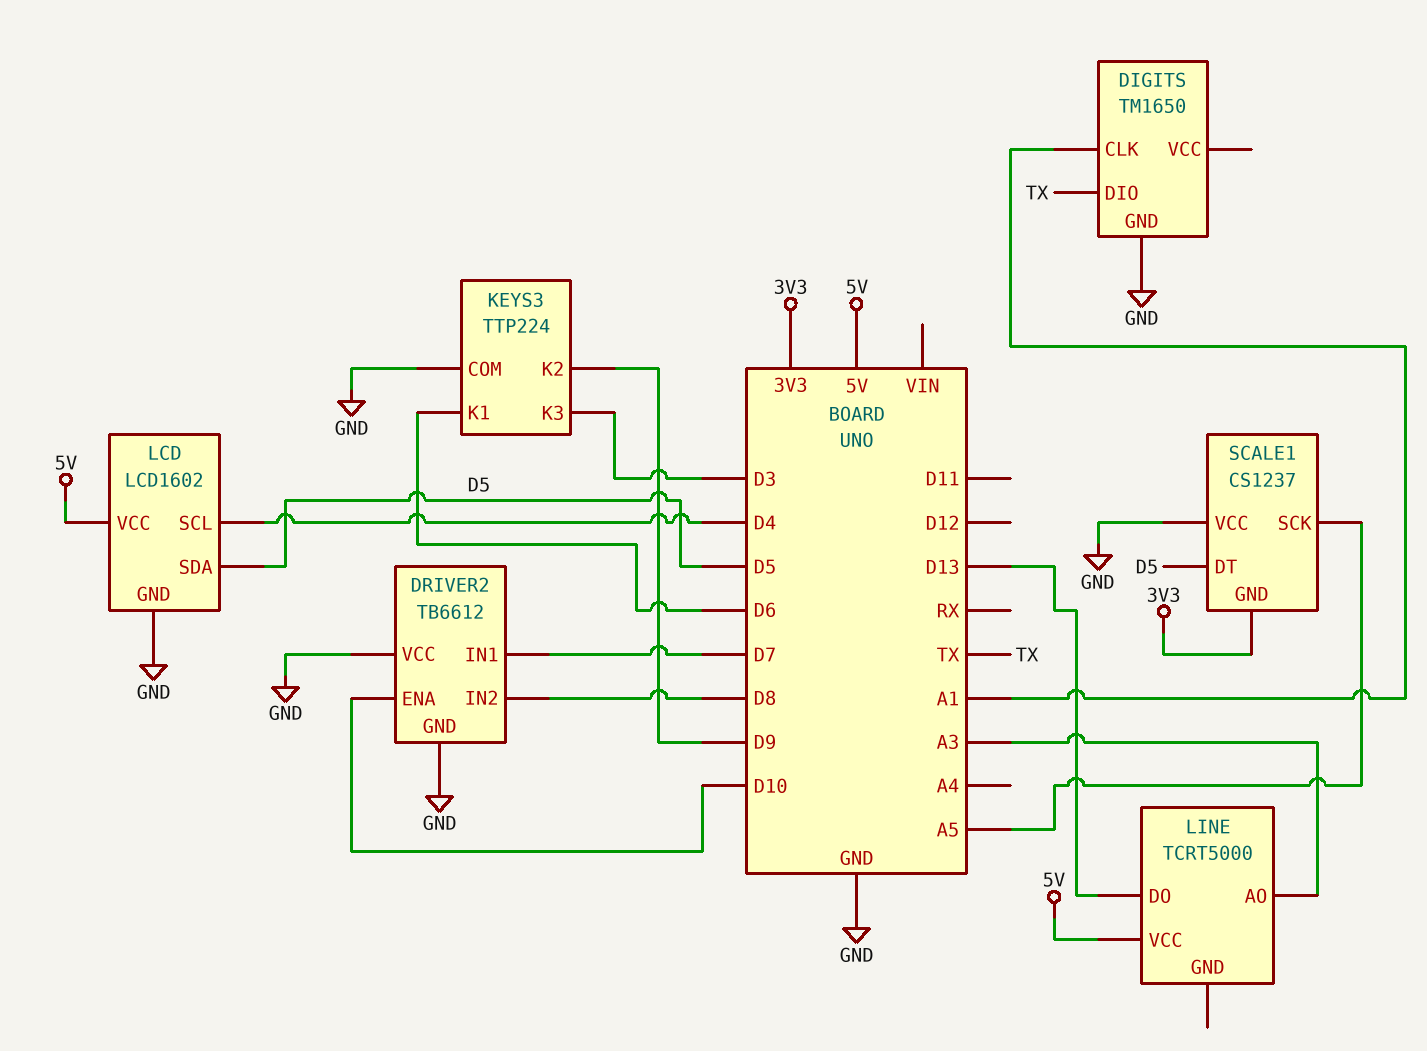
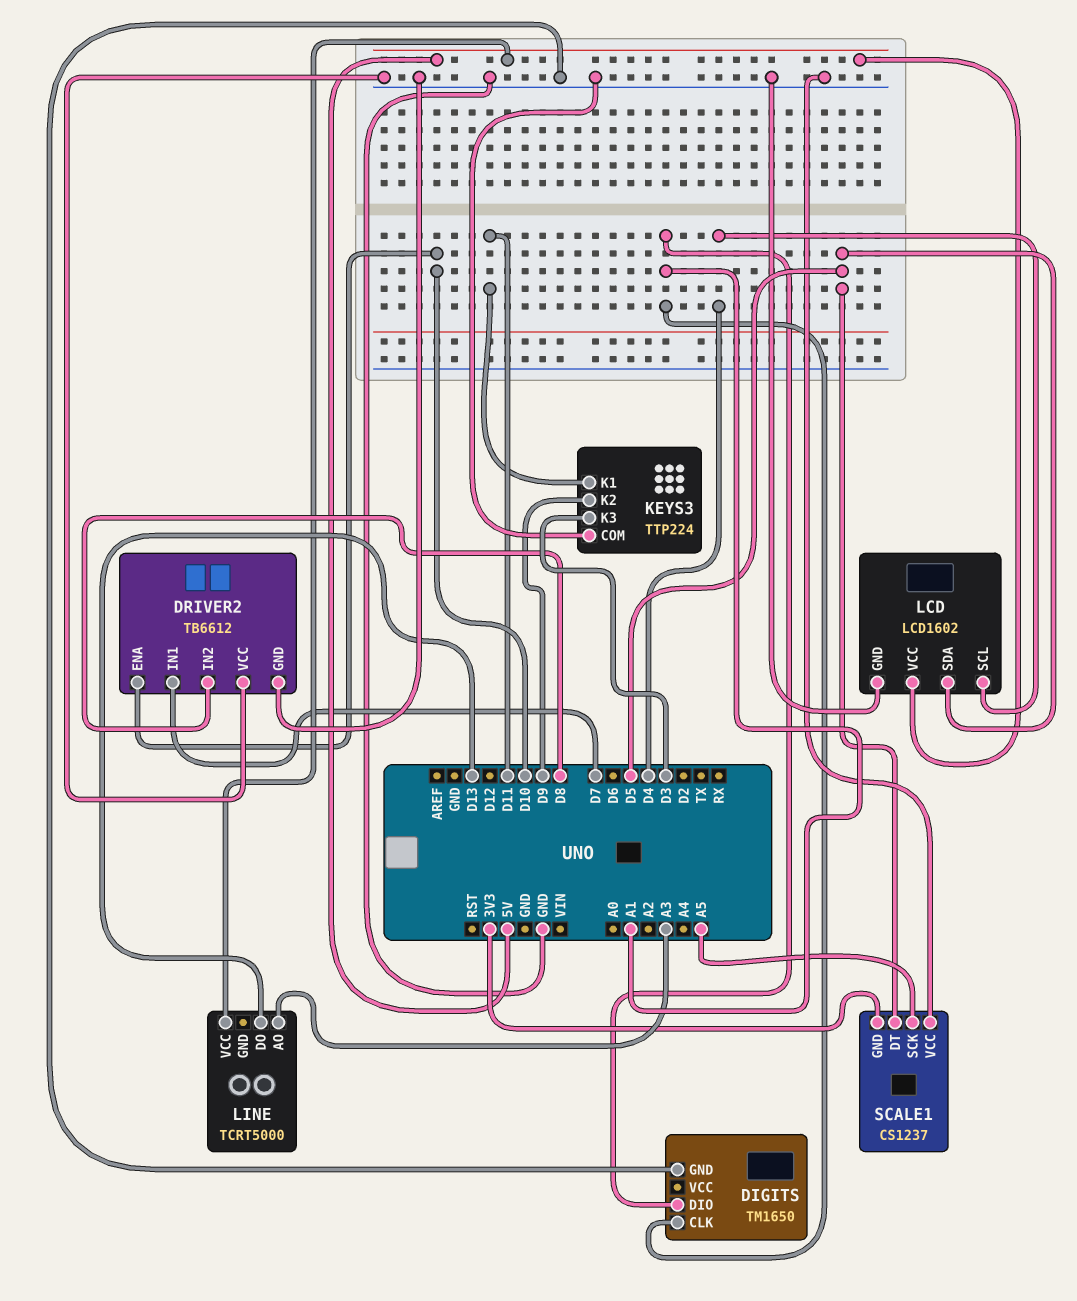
DIGITS pin DIO: TX -> A1
KEYS3 pin K1: D6 -> D11

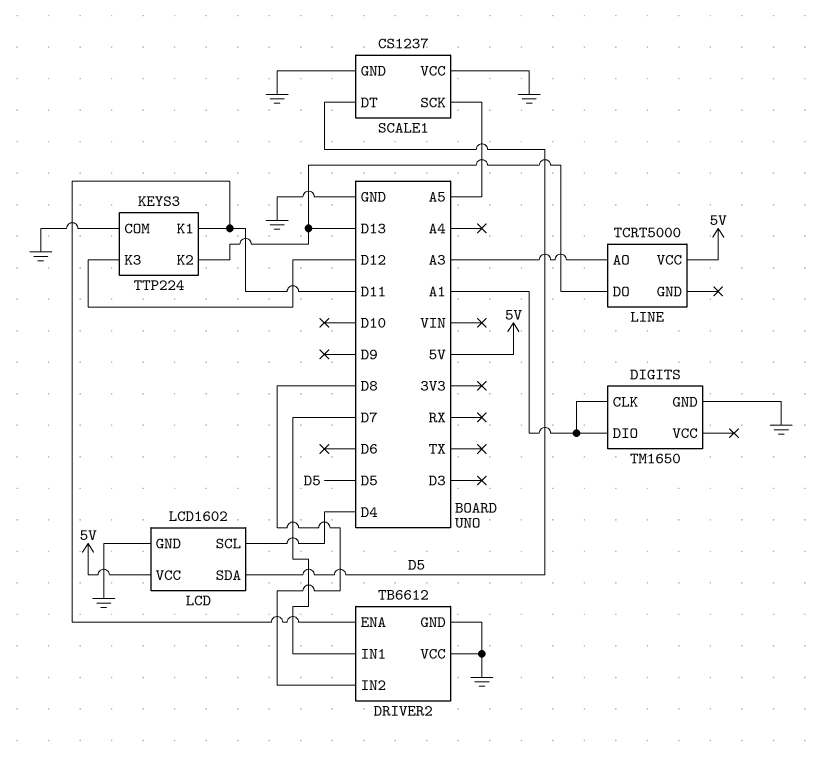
DRIVER2 pin ENA: D10 -> D11
KEYS3 pin K2: D9 -> D13
KEYS3 pin K3: D3 -> D12
SCALE1 pin GND: 3V3 -> GND

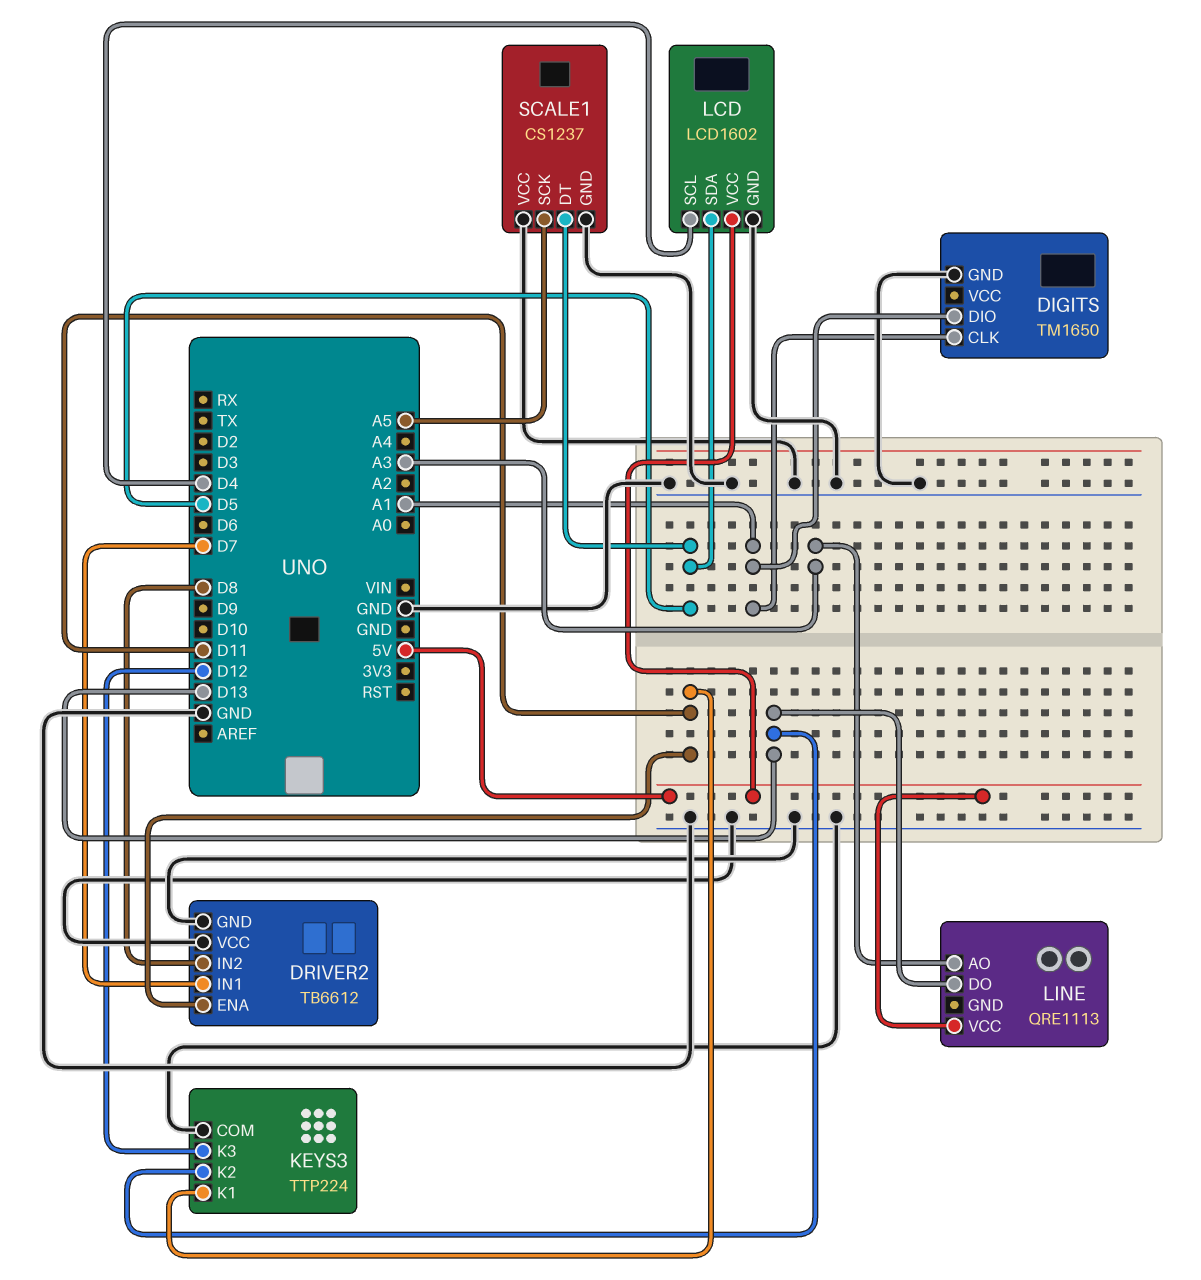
LINE: TCRT5000 -> QRE1113

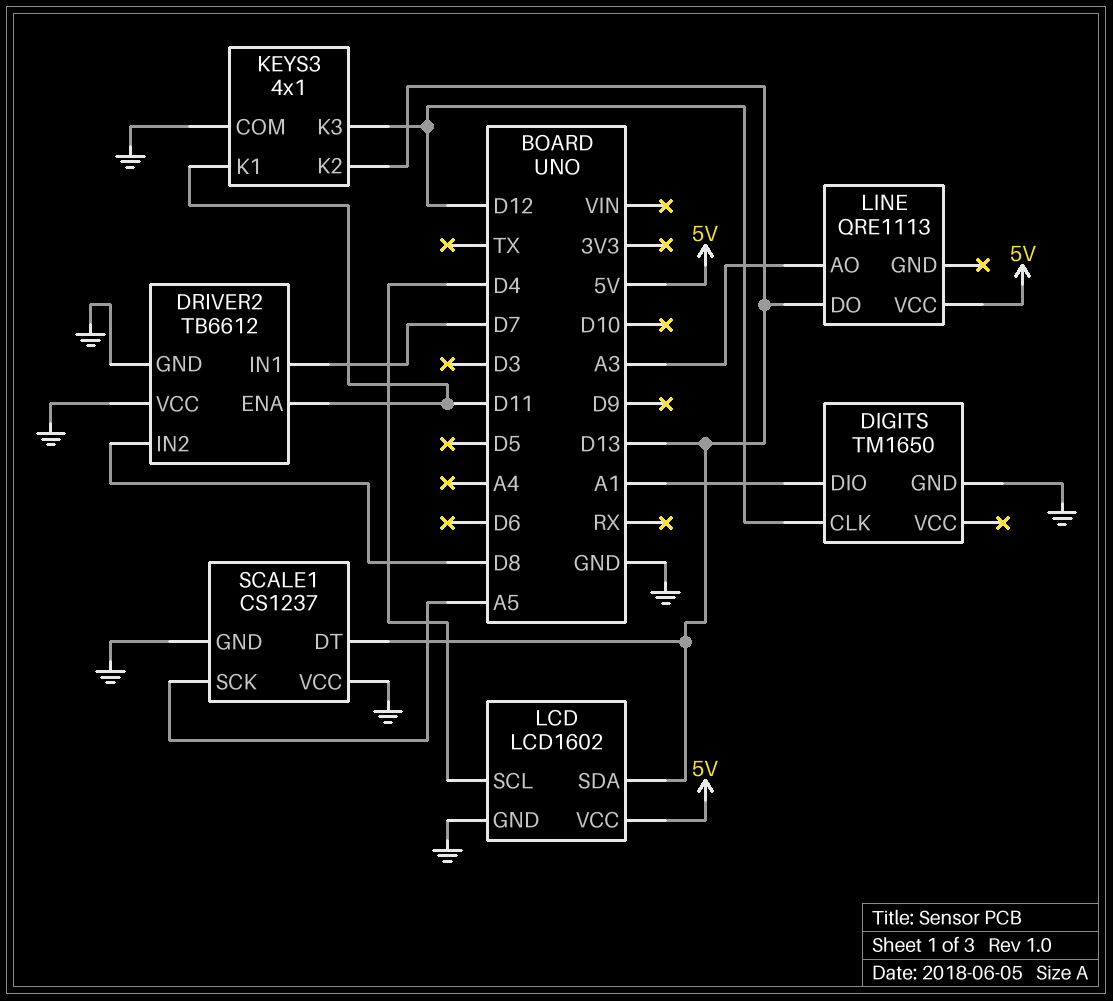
DIGITS pin CLK: A1 -> D12
KEYS3: TTP224 -> 4x1
LCD pin SDA: D5 -> D13
SCALE1 pin DT: D5 -> D13

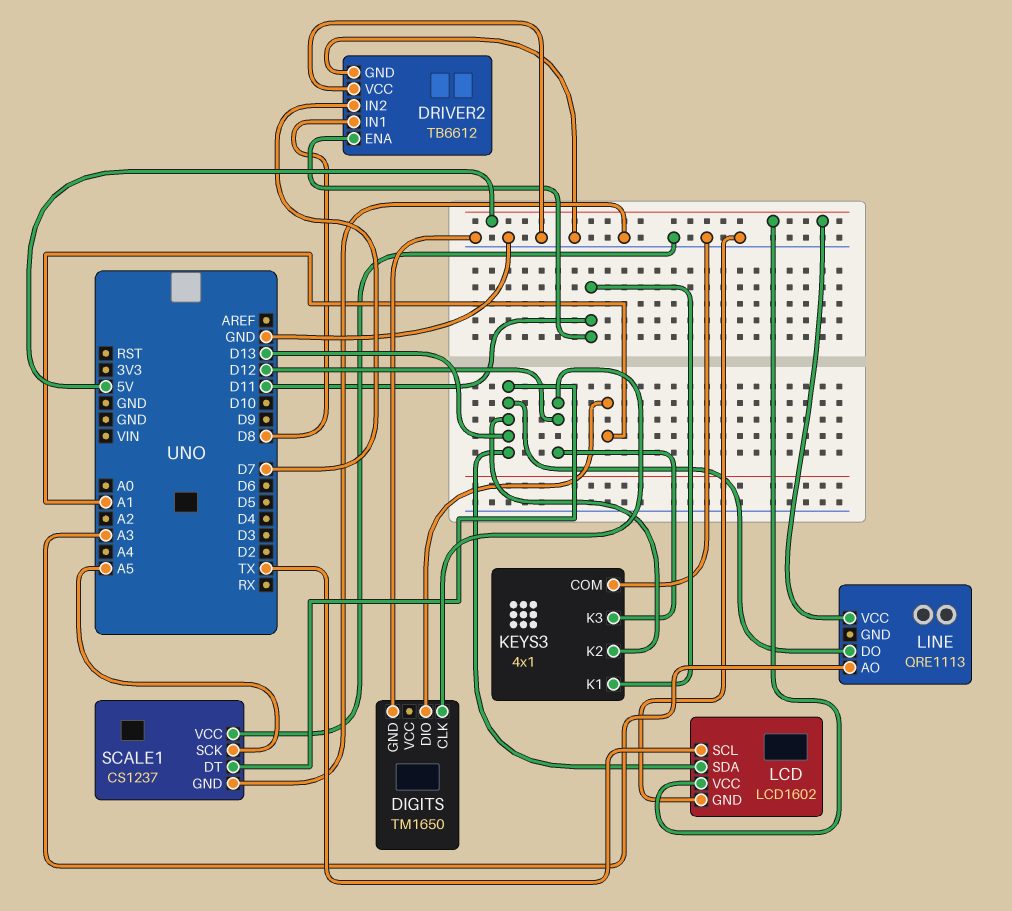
DRIVER2 pin IN1: D7 -> D8
DRIVER2 pin IN2: D8 -> D7
LCD pin SCL: D4 -> TX

